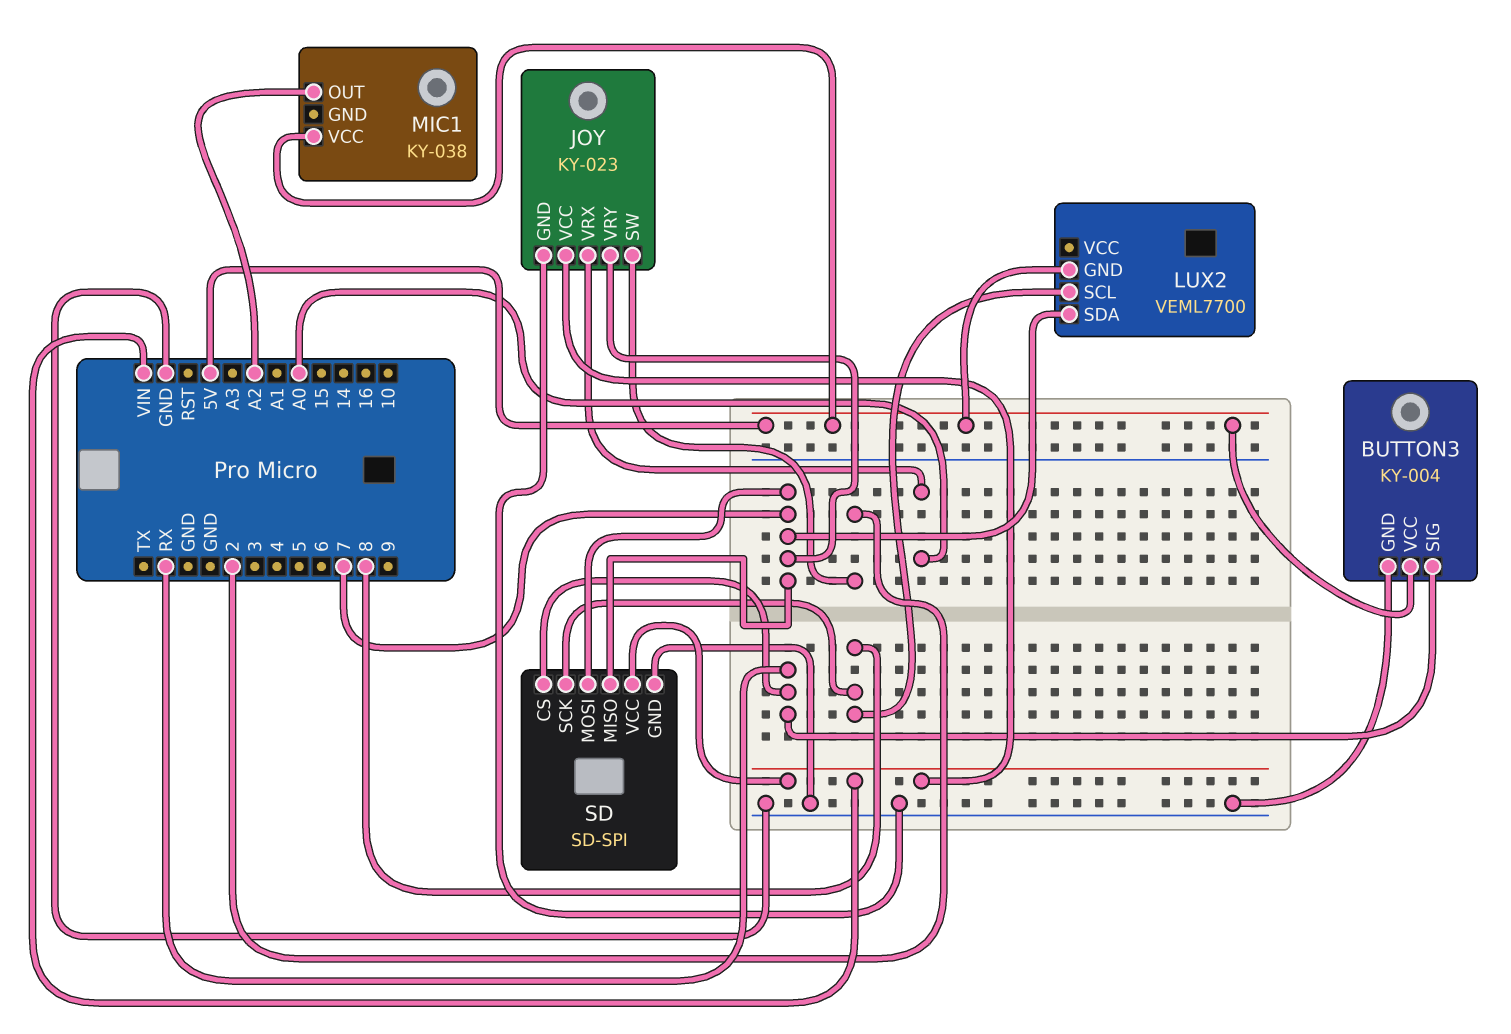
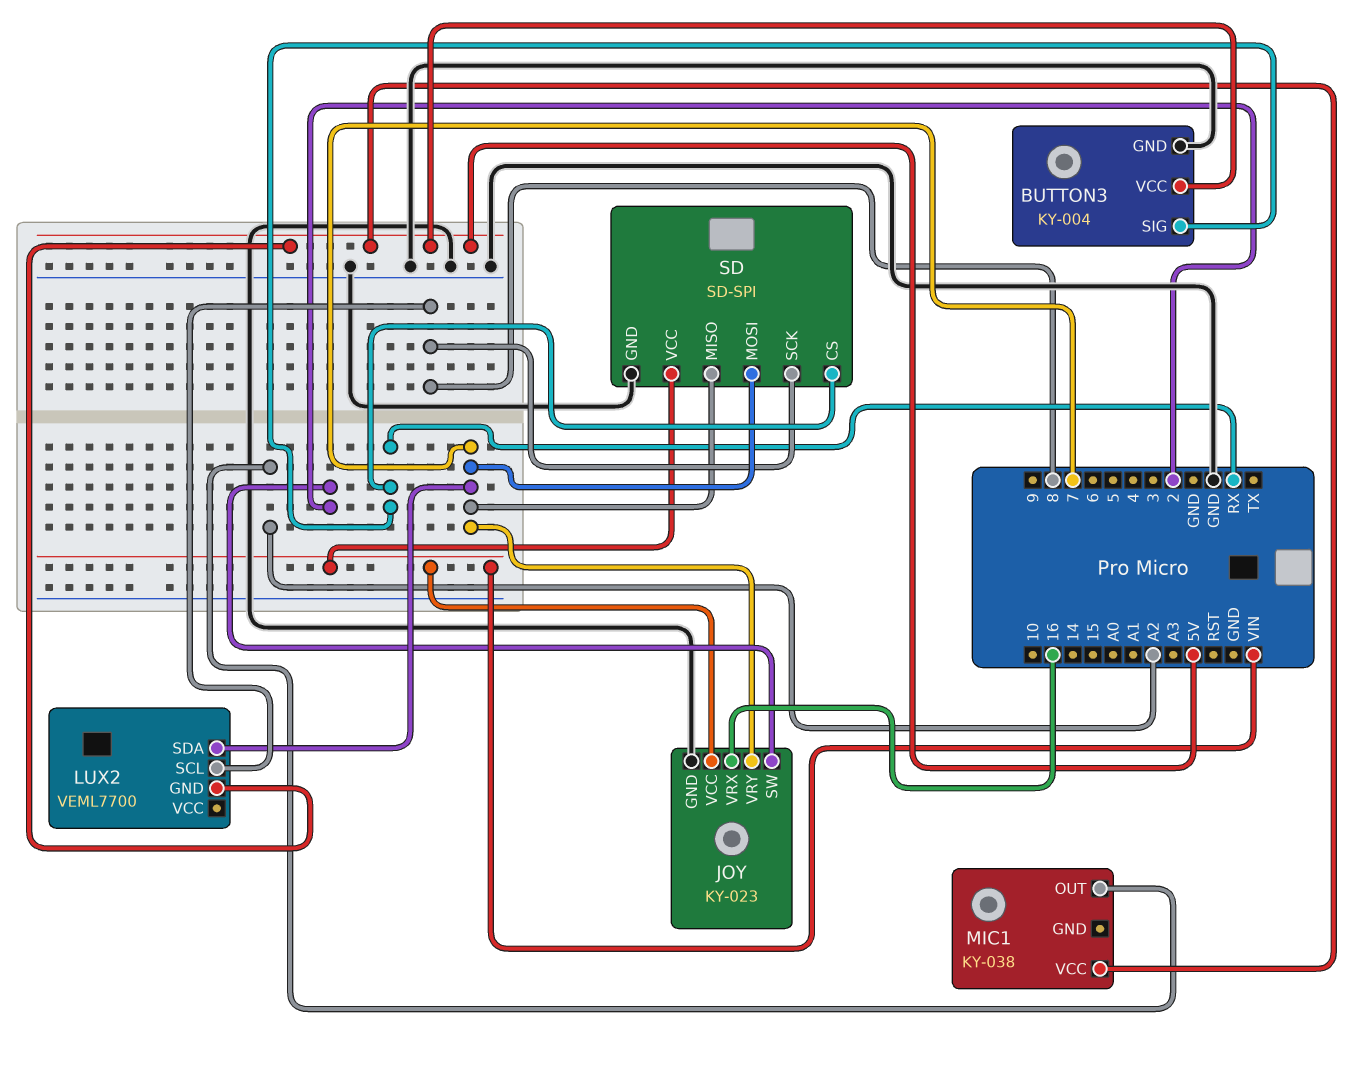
JOY pin VRX: A0 -> 16

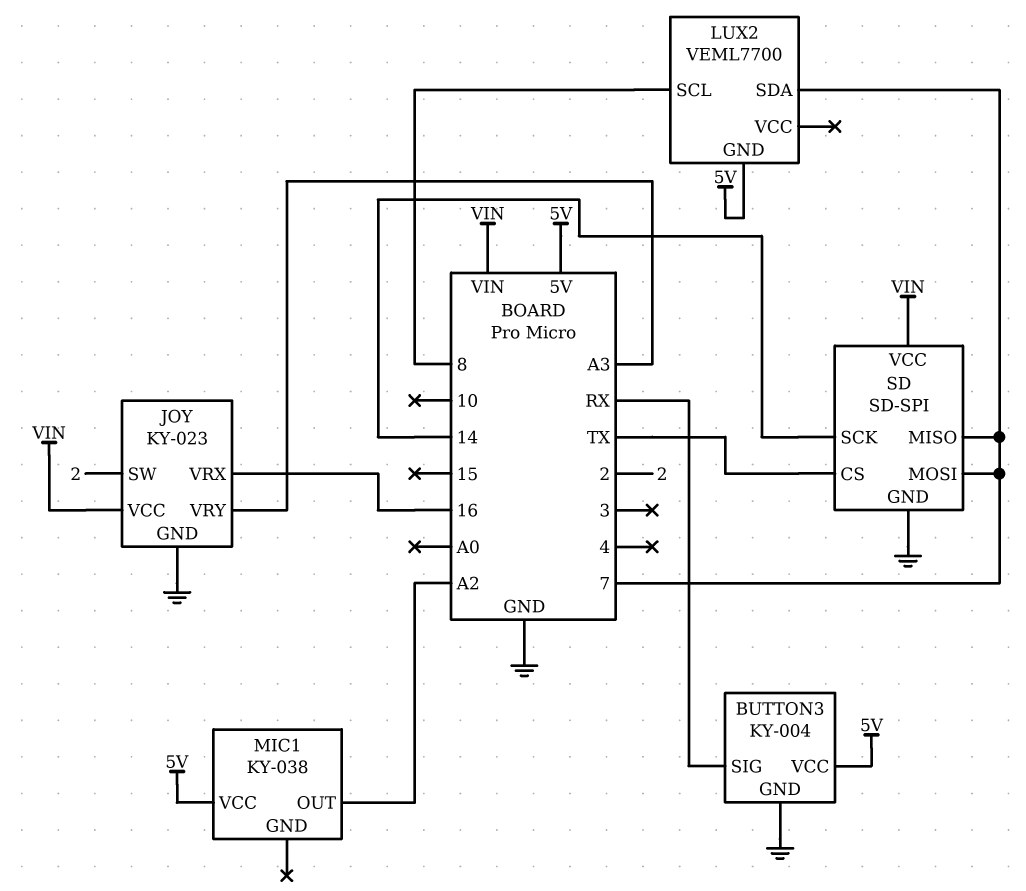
JOY pin VRY: 7 -> A3
SD pin CS: RX -> TX
SD pin SCK: 8 -> 14

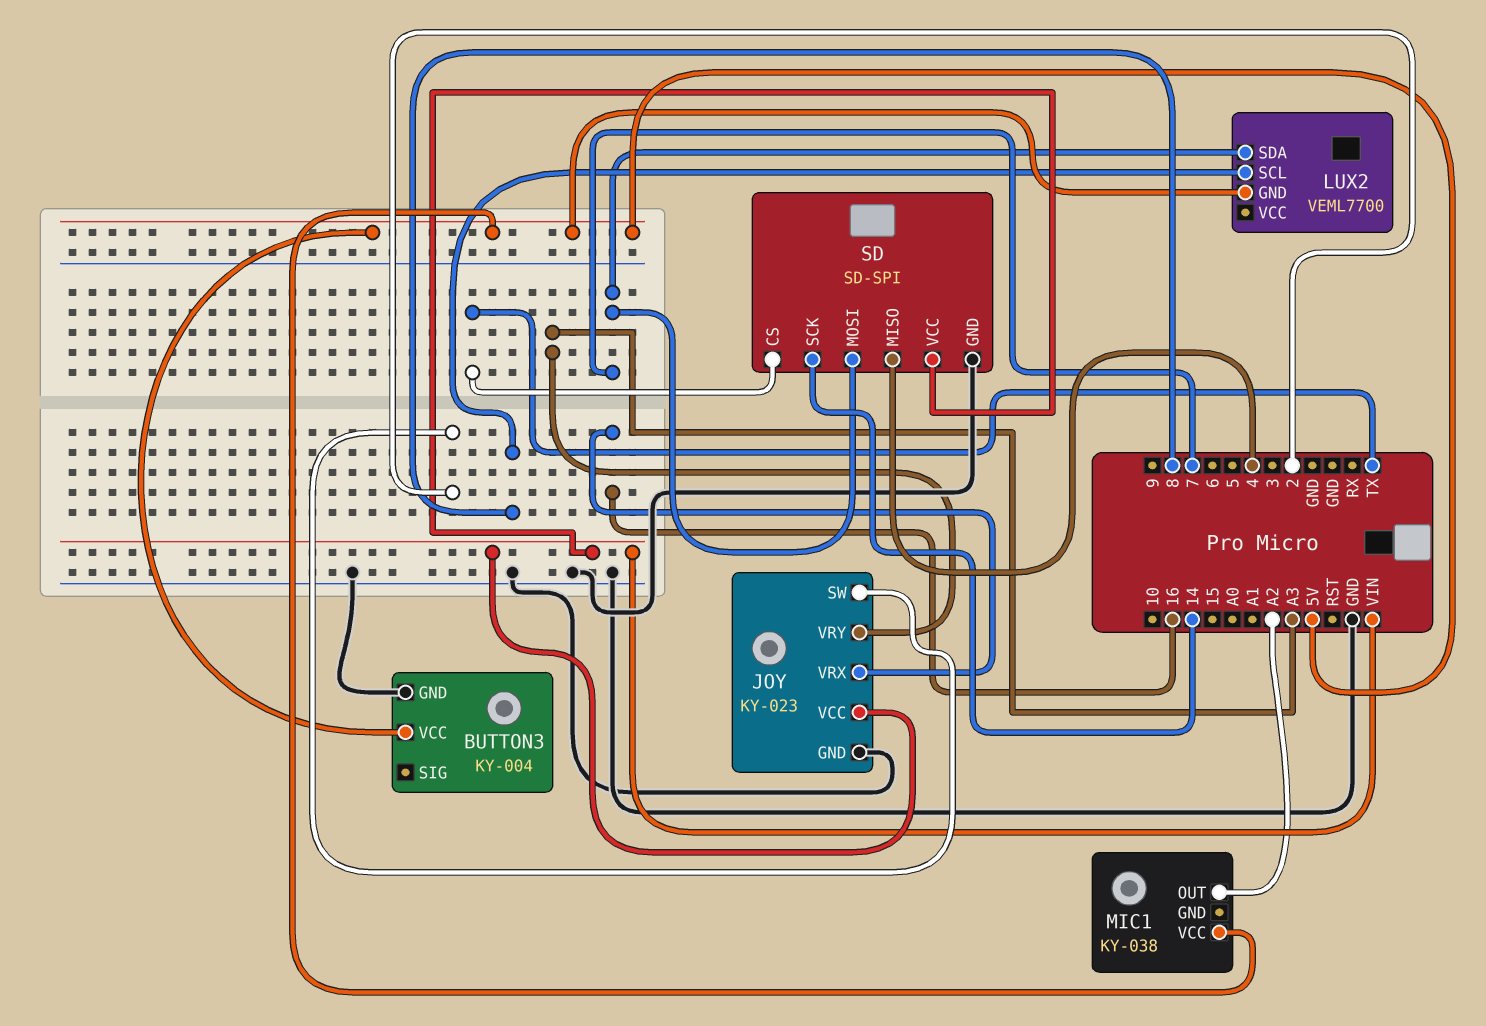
BUTTON3 pin SIG: RX -> none
SD pin MISO: 7 -> 4

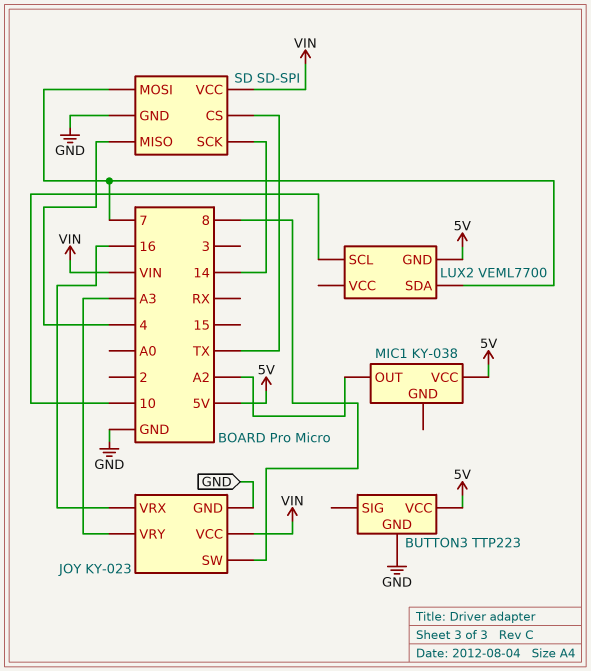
BUTTON3: KY-004 -> TTP223
JOY pin SW: 2 -> 8
LUX2 pin SCL: 8 -> 10

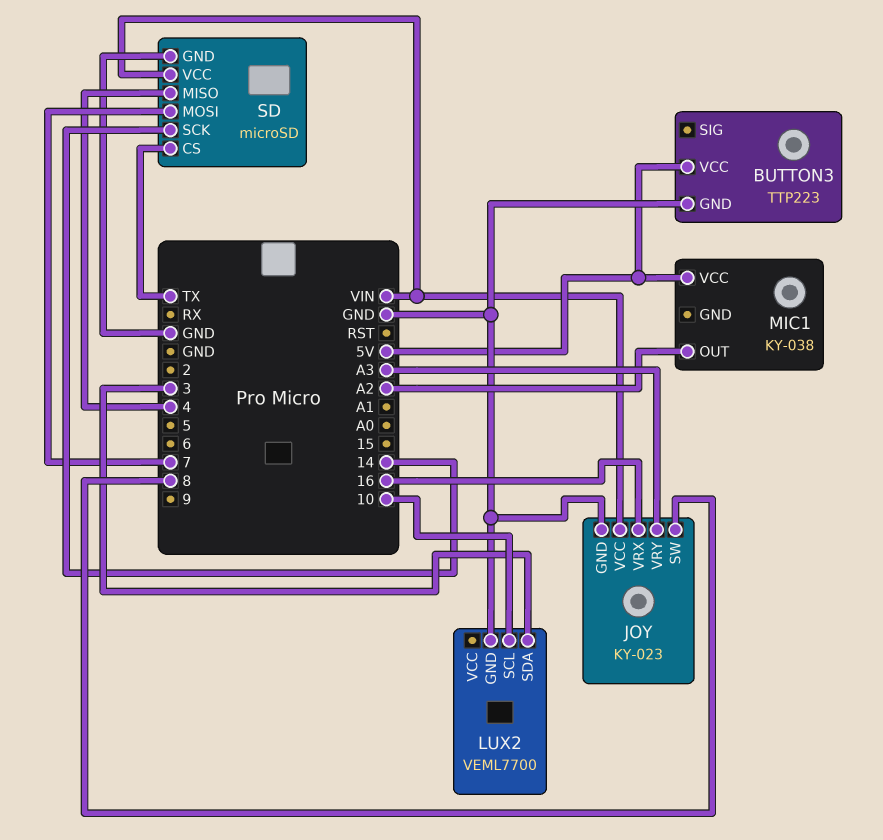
LUX2 pin GND: 5V -> GND
LUX2 pin SDA: 7 -> 3
SD: SD-SPI -> microSD

